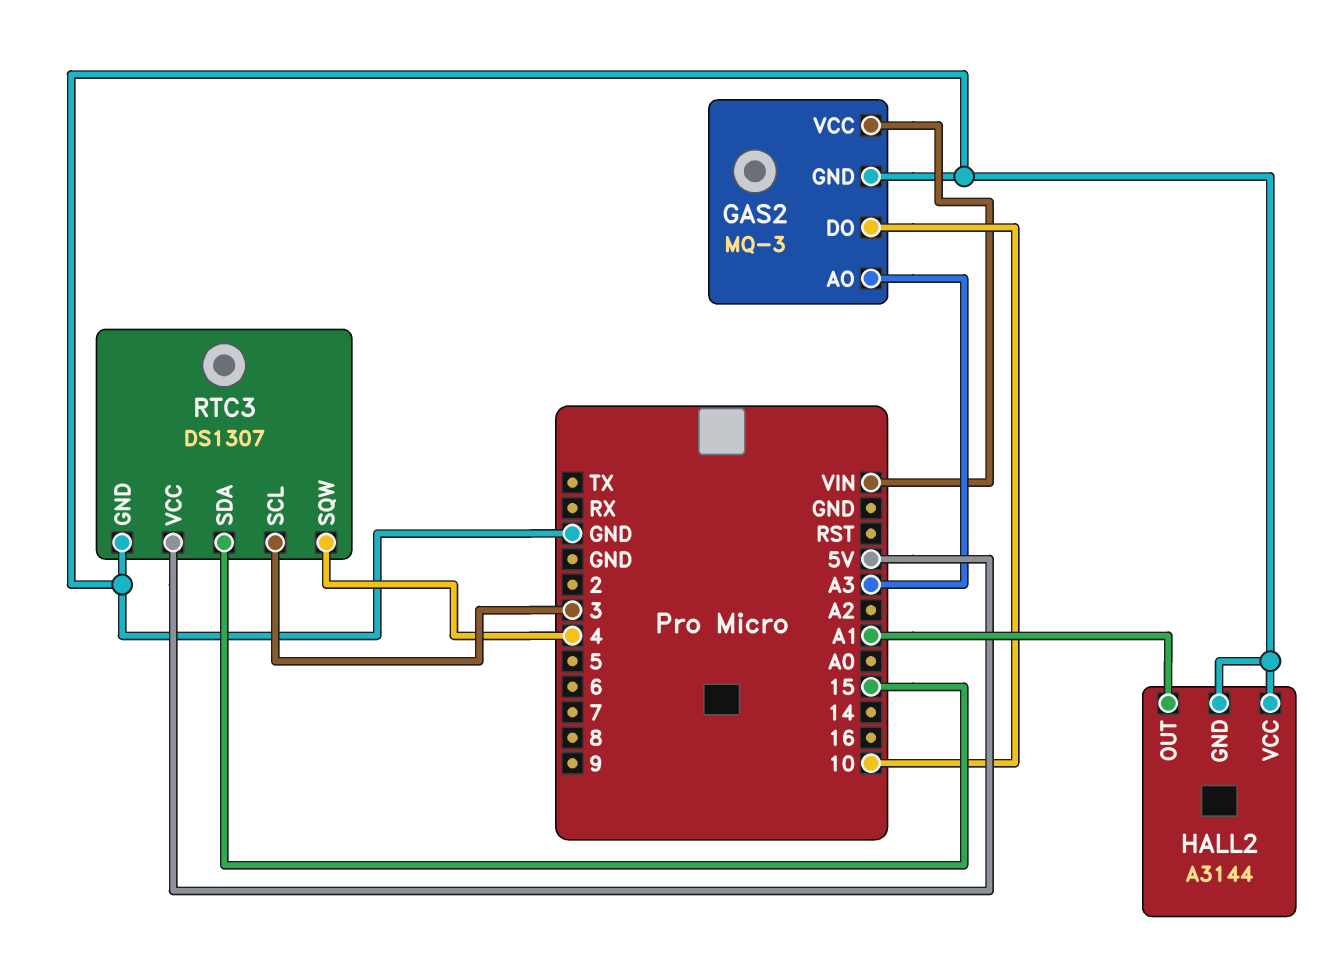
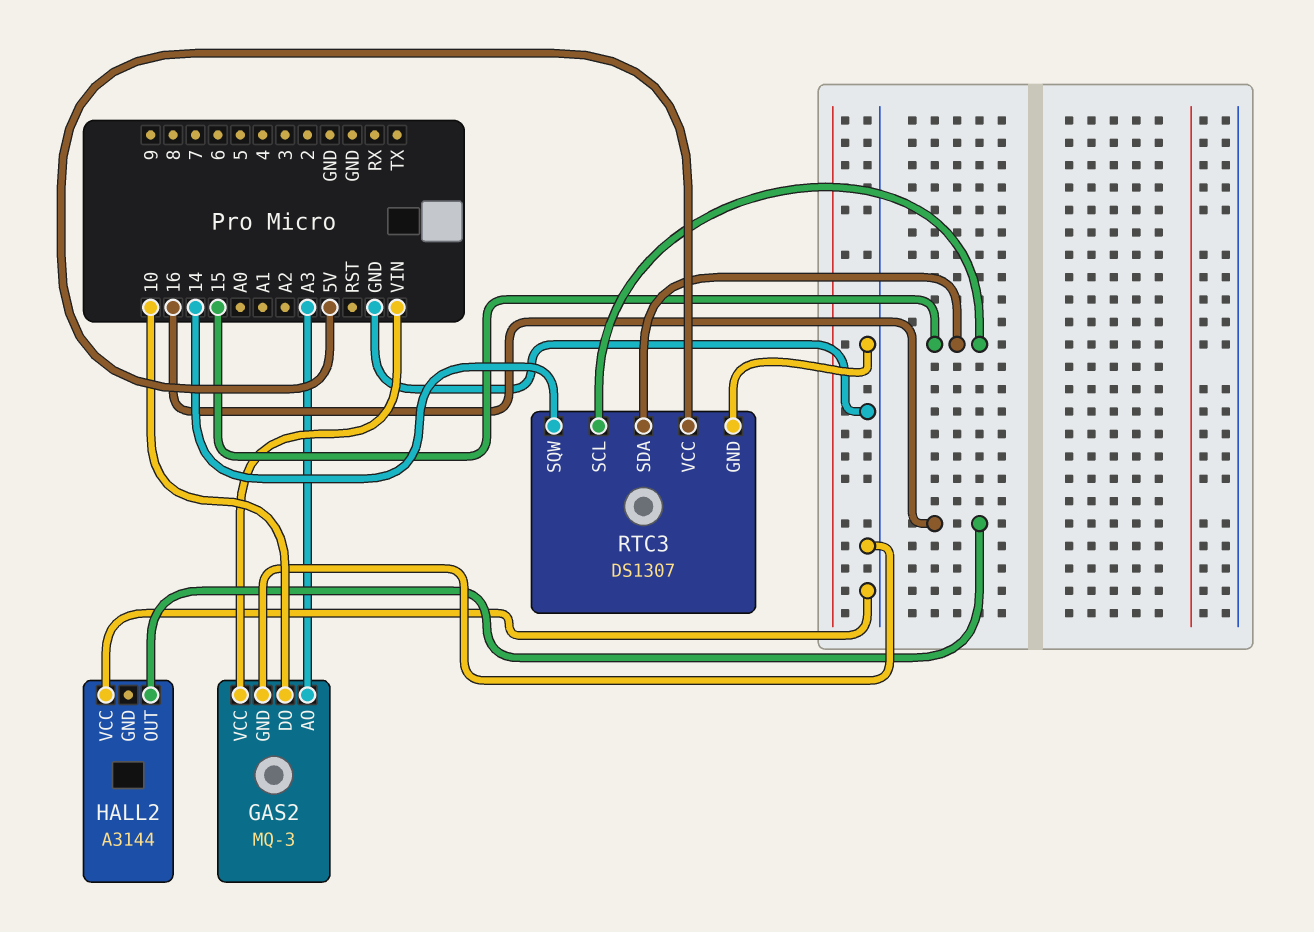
HALL2 pin GND: GND -> none
HALL2 pin OUT: A1 -> 16
RTC3 pin SCL: 3 -> 15
RTC3 pin SQW: 4 -> 14

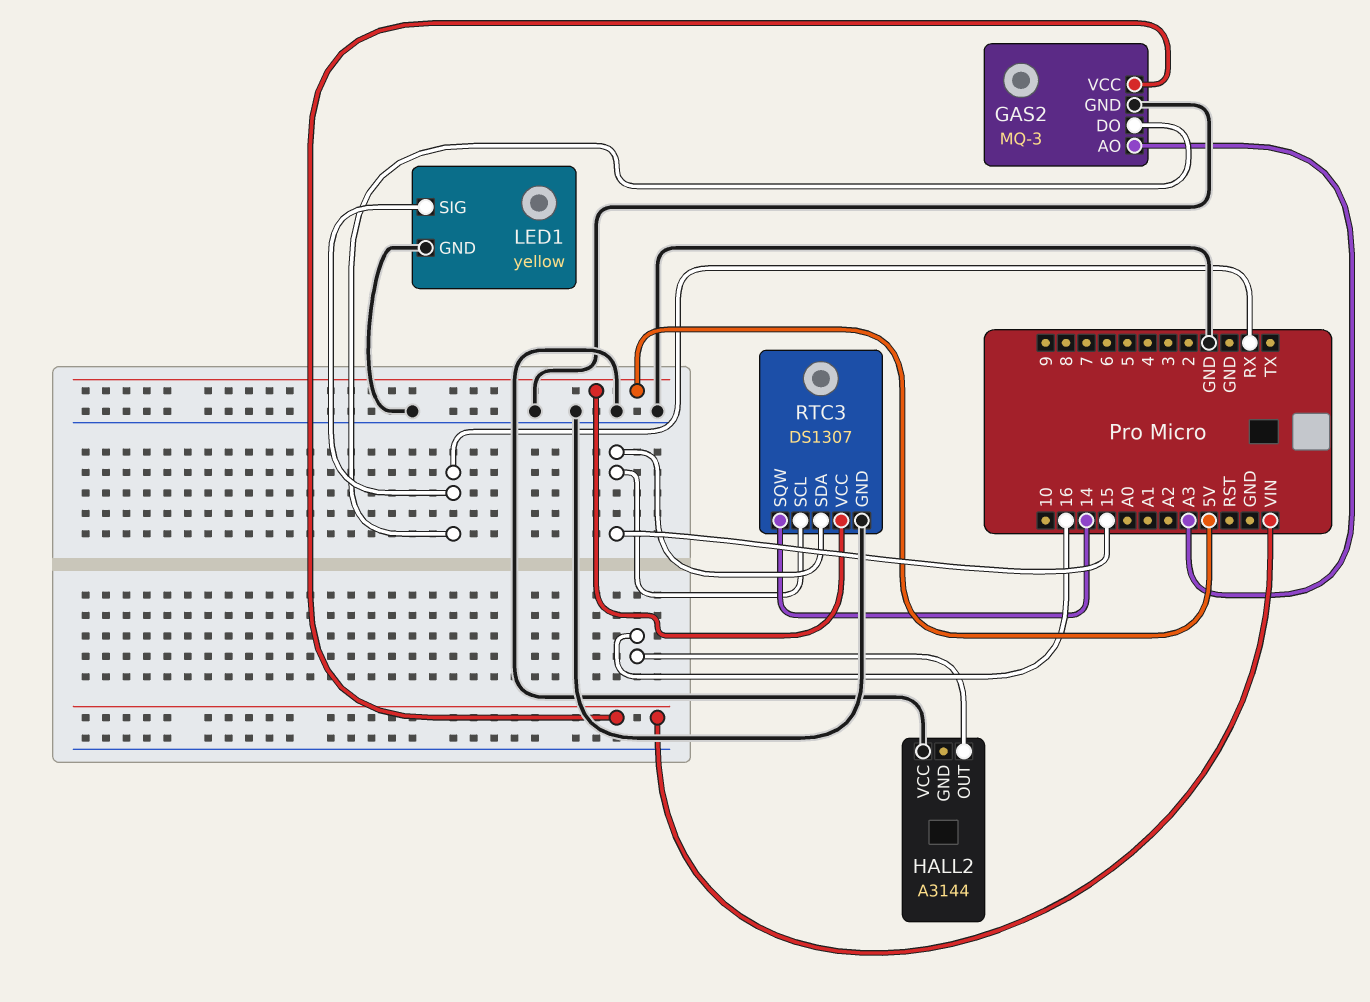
GAS2 pin DO: 10 -> RX
LED1: none -> yellow
LED1 pin GND: none -> GND
LED1 pin SIG: none -> RX

